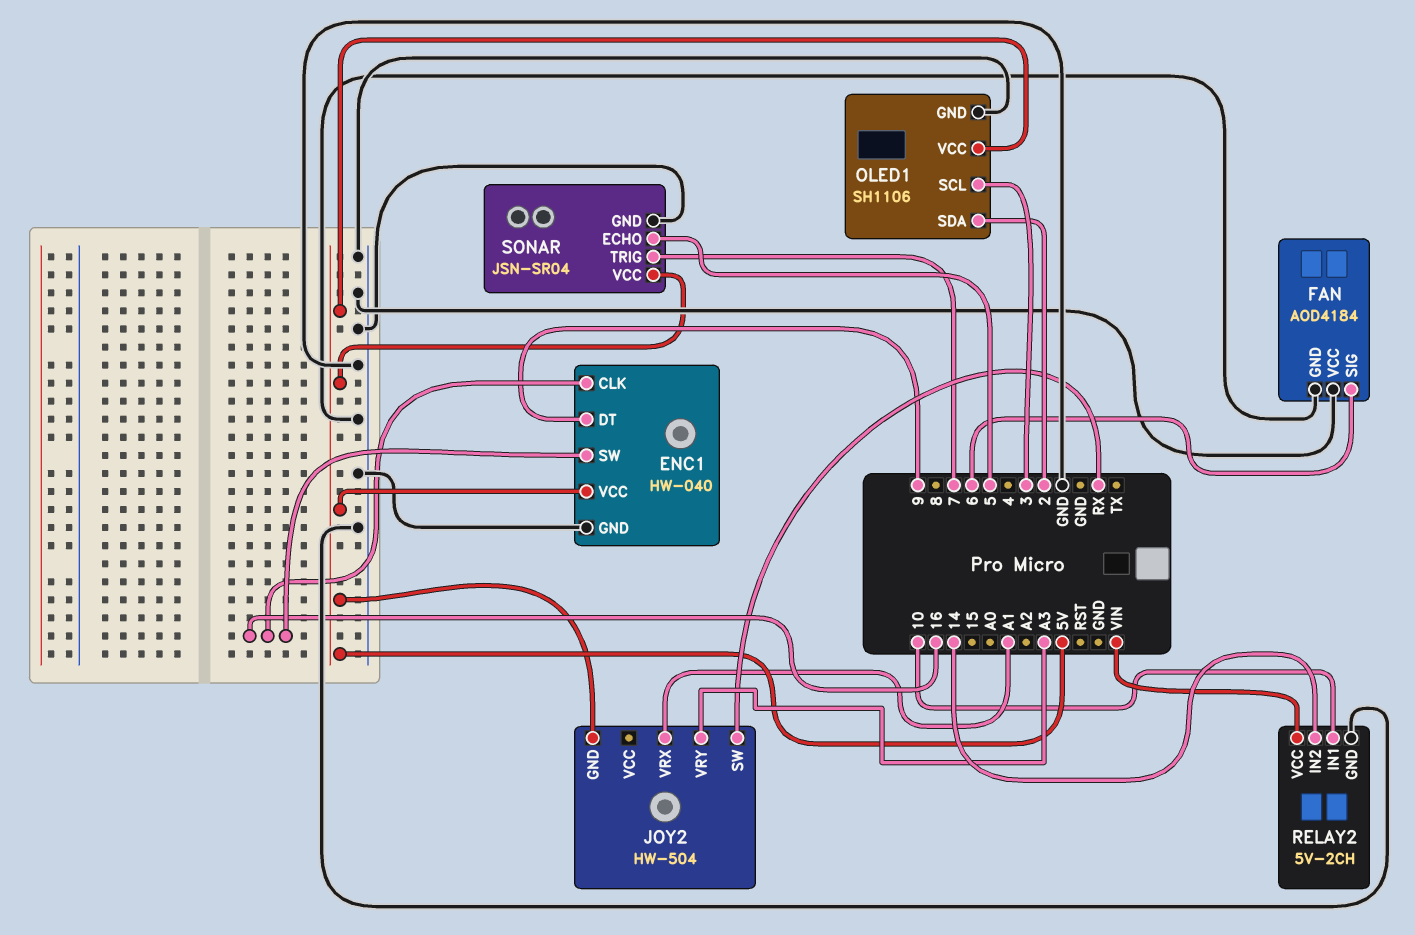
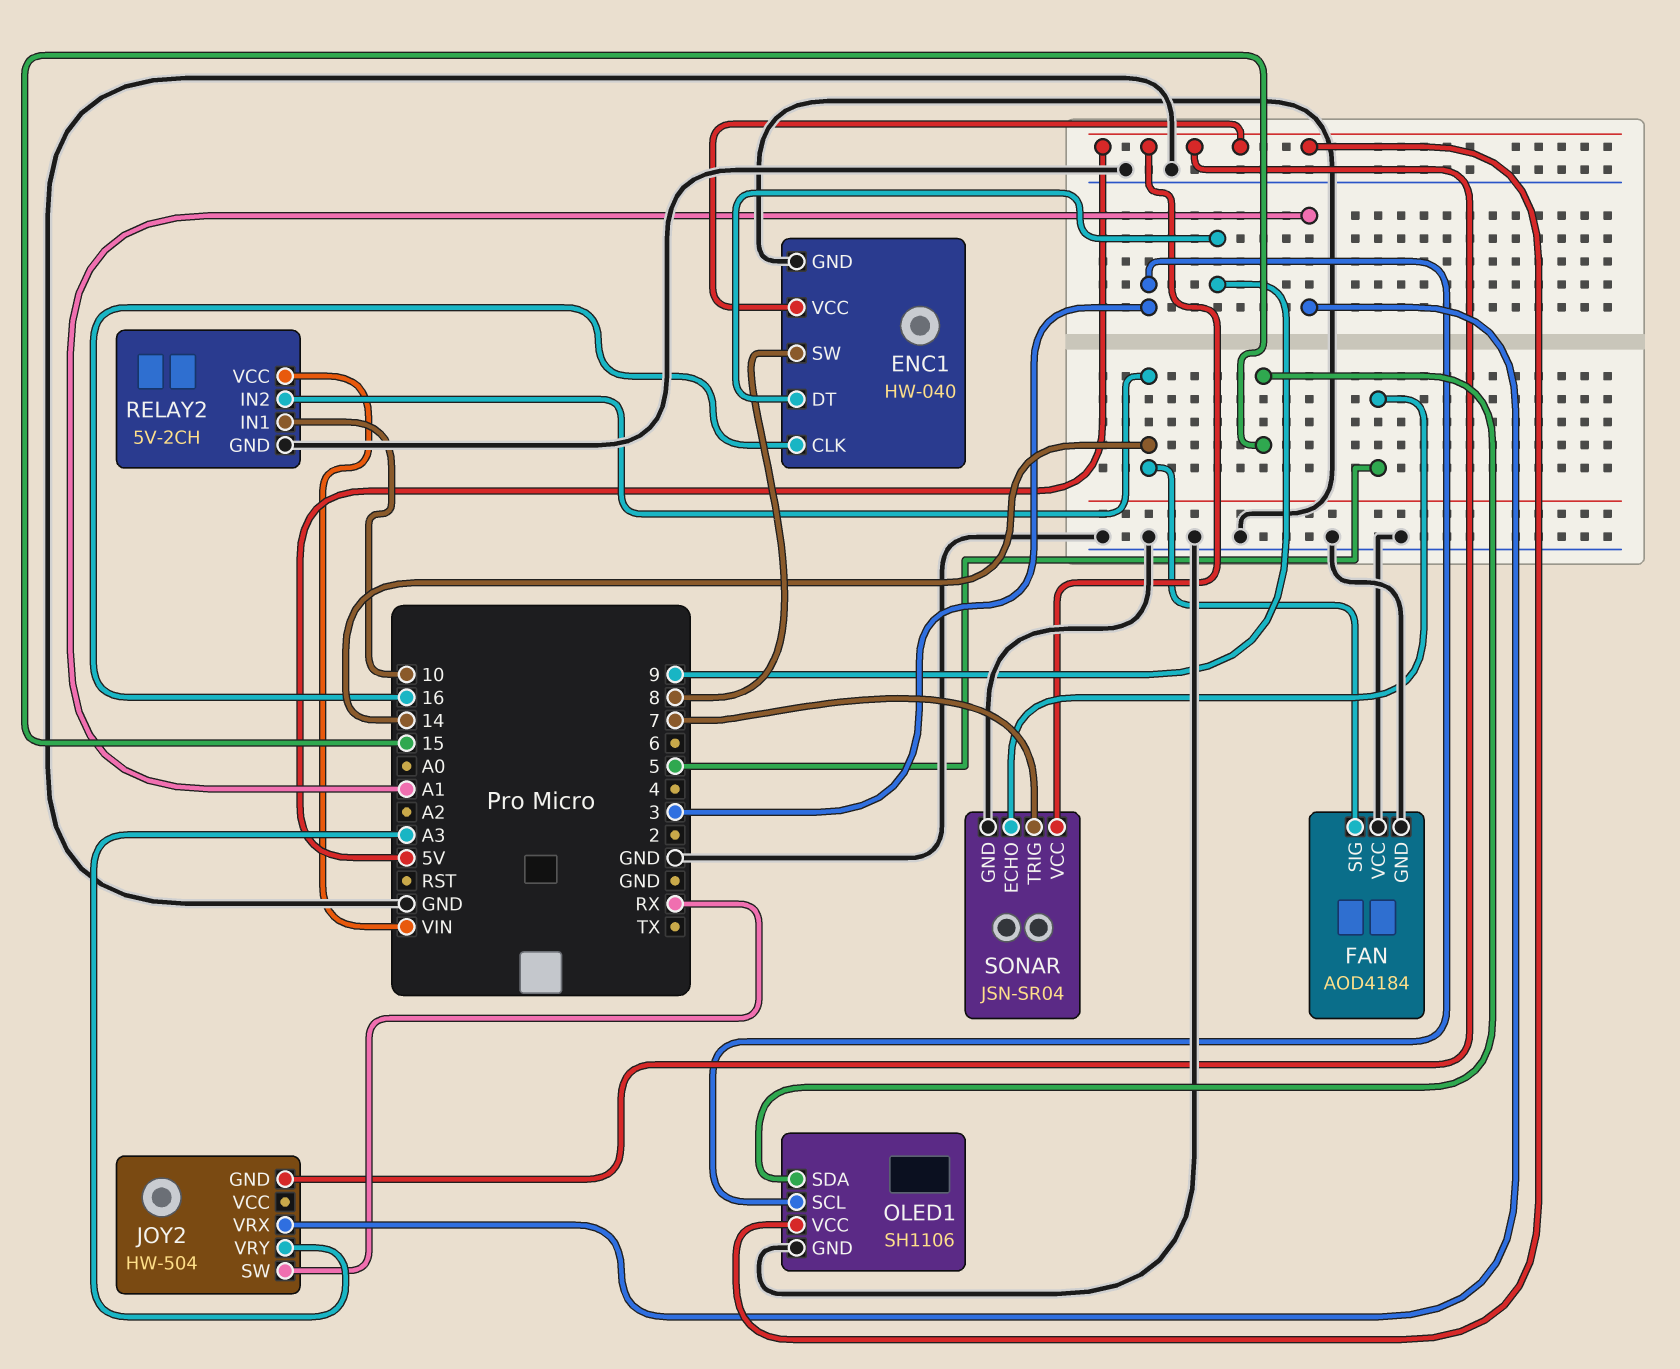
ENC1 pin SW: 16 -> 8
FAN pin SIG: 6 -> 14
OLED1 pin SDA: 2 -> 15

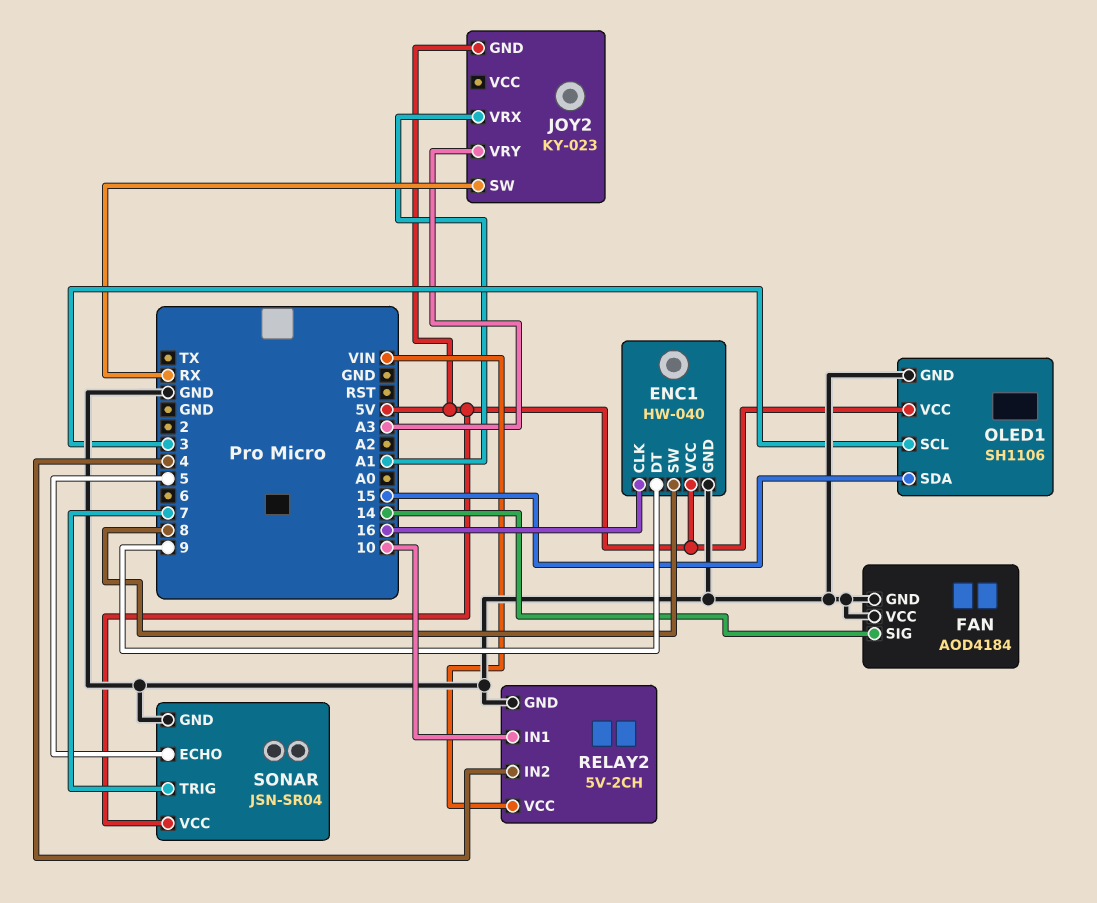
JOY2: HW-504 -> KY-023
RELAY2 pin IN2: 14 -> 4

